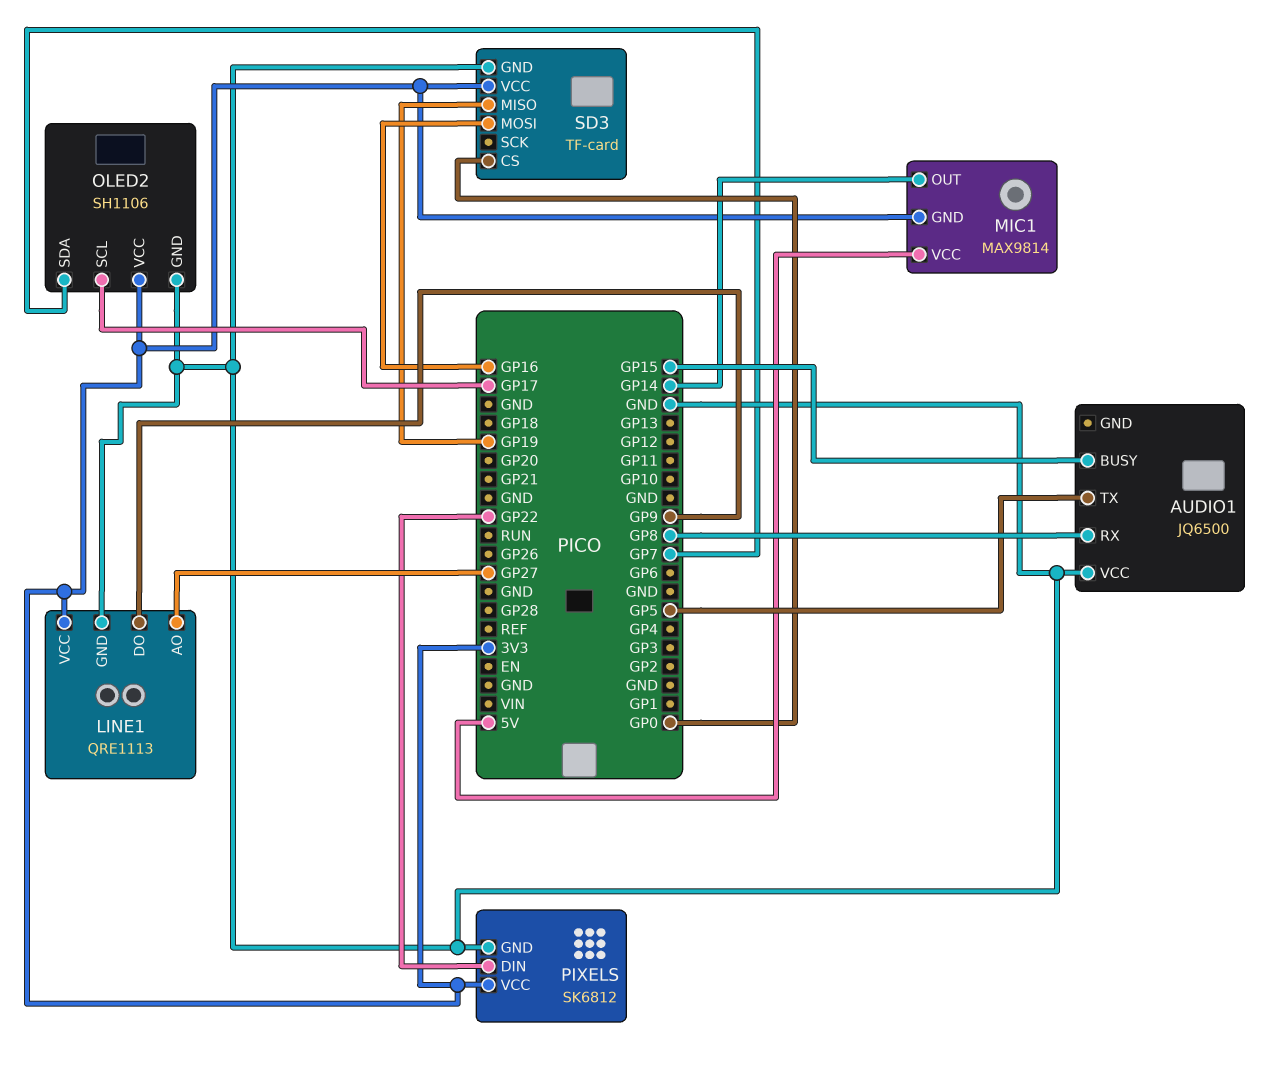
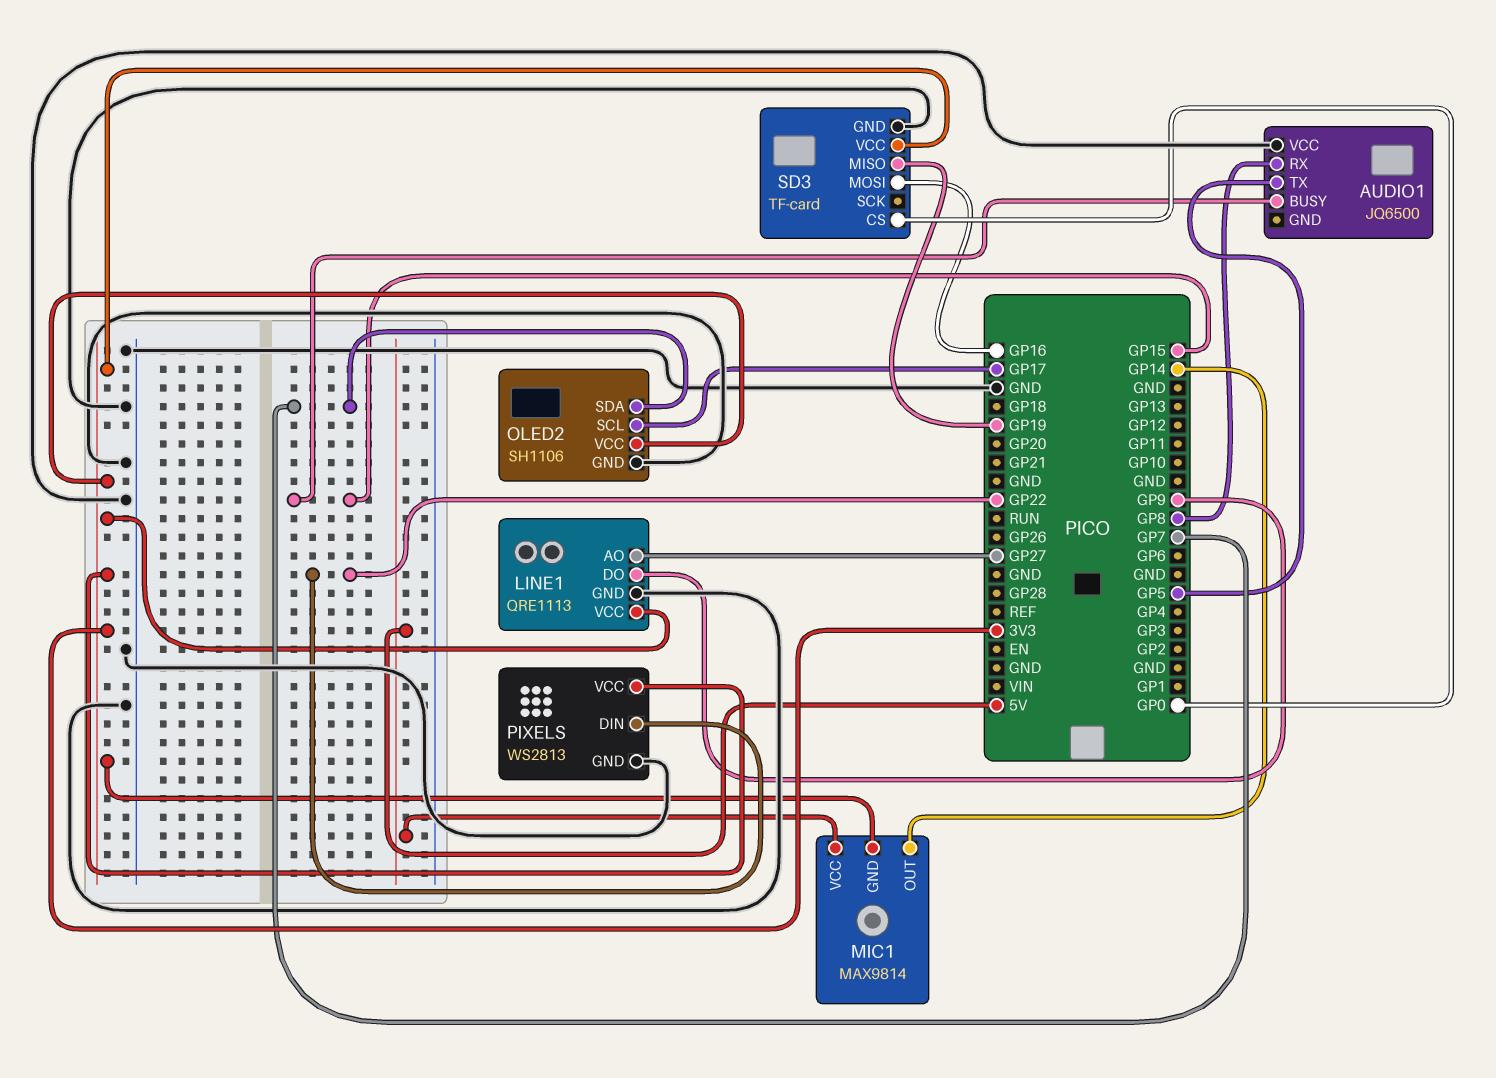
PIXELS: SK6812 -> WS2813

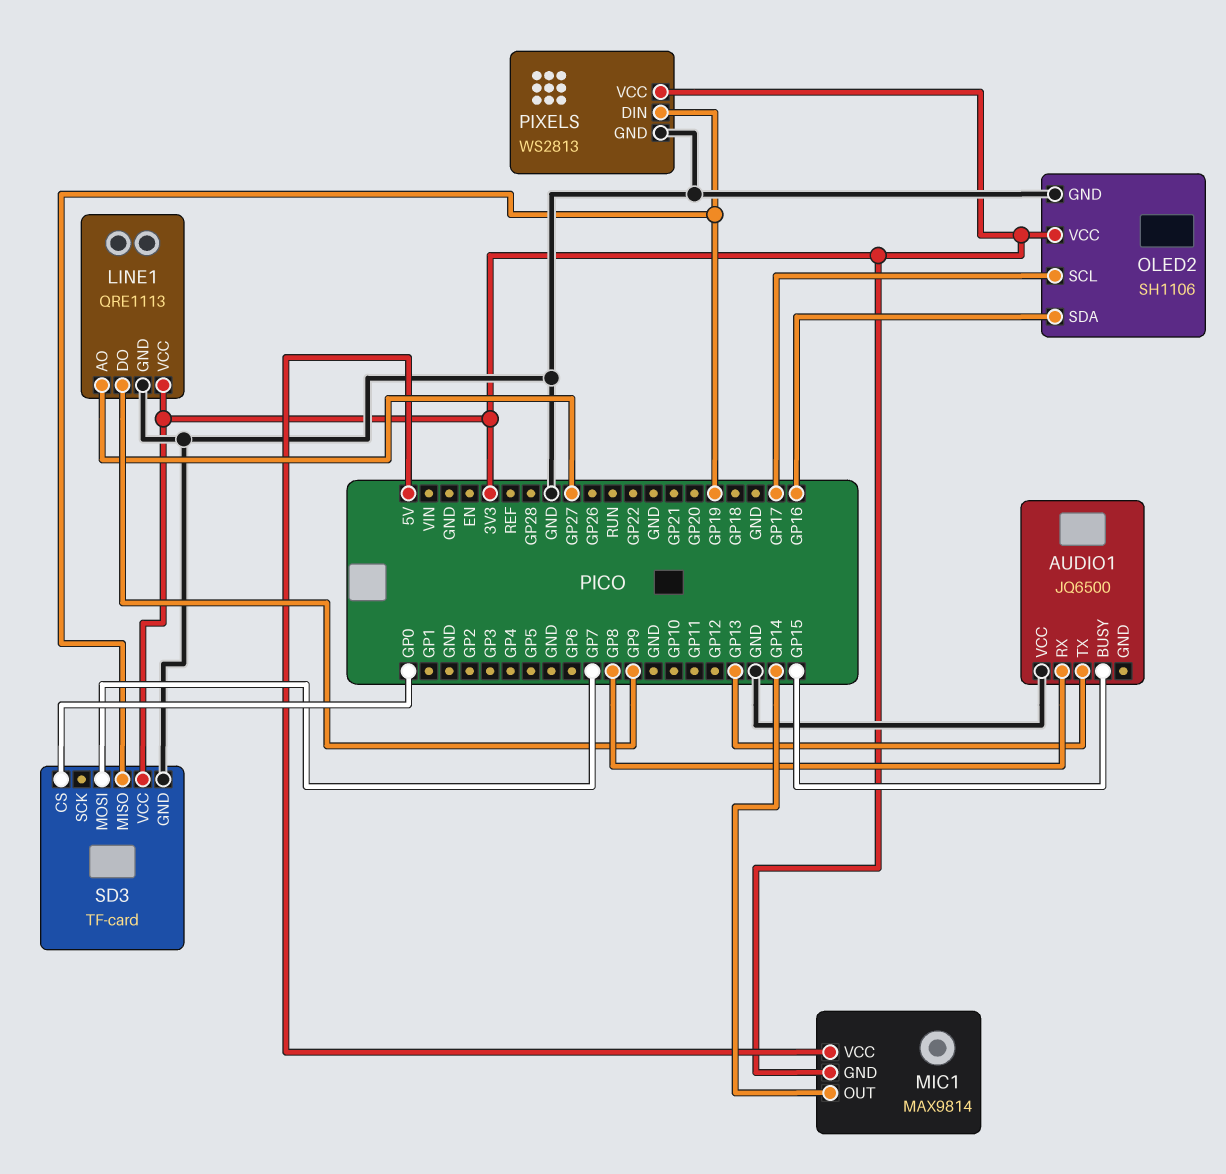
AUDIO1 pin TX: GP5 -> GP13
OLED2 pin SDA: GP7 -> GP16
PIXELS pin DIN: GP22 -> GP19
SD3 pin MOSI: GP16 -> GP7

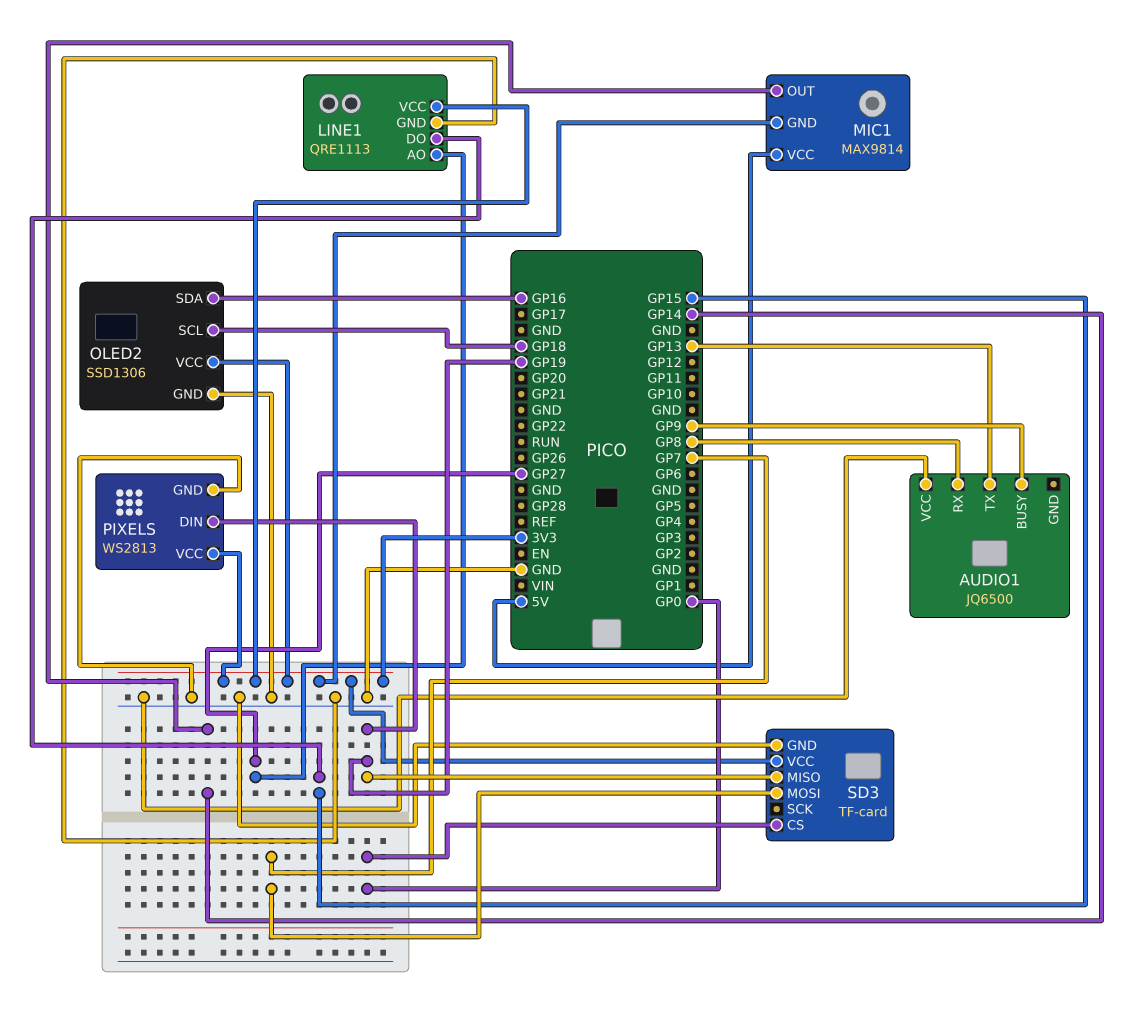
AUDIO1 pin BUSY: GP15 -> GP9
LINE1 pin DO: GP9 -> GP15
OLED2: SH1106 -> SSD1306
OLED2 pin SCL: GP17 -> GP18

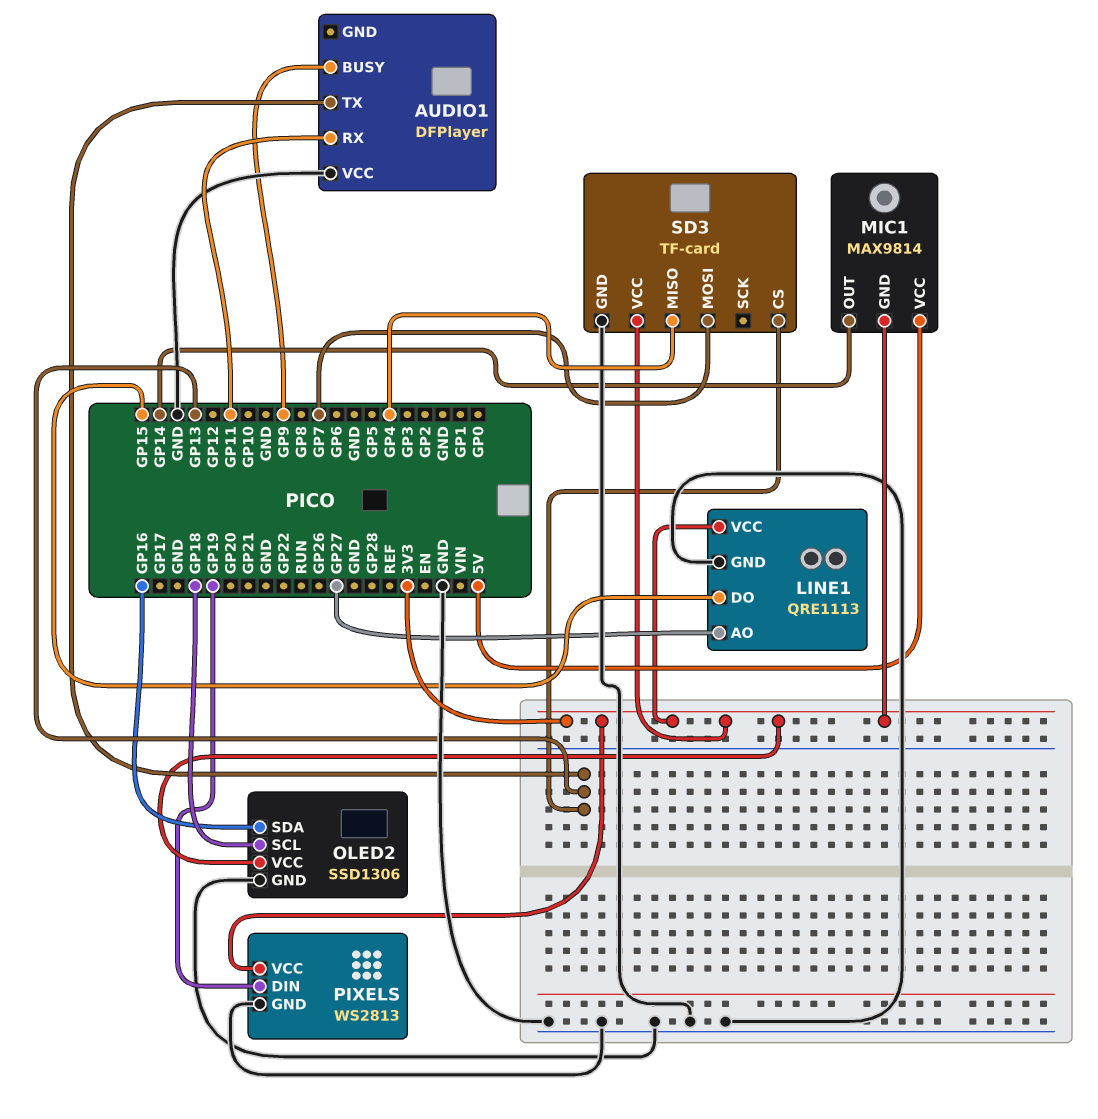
AUDIO1: JQ6500 -> DFPlayer
AUDIO1 pin RX: GP8 -> GP11
SD3 pin CS: GP0 -> GP13
SD3 pin MISO: GP19 -> GP4

